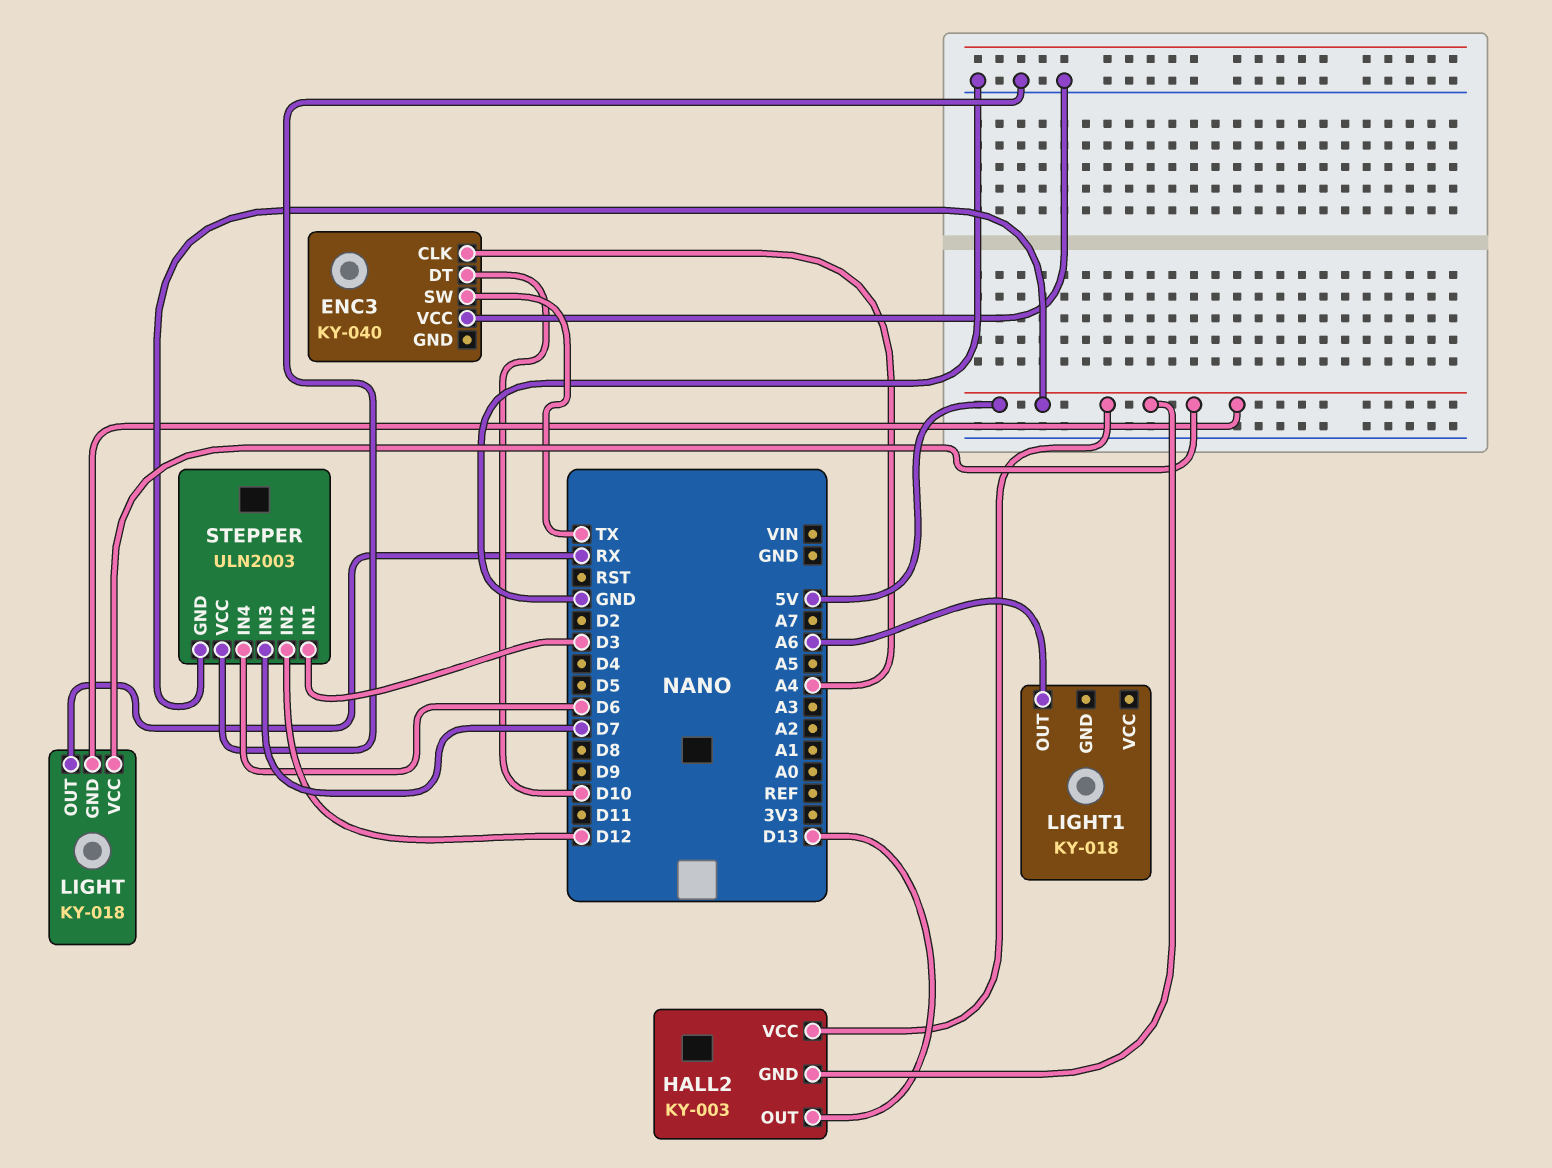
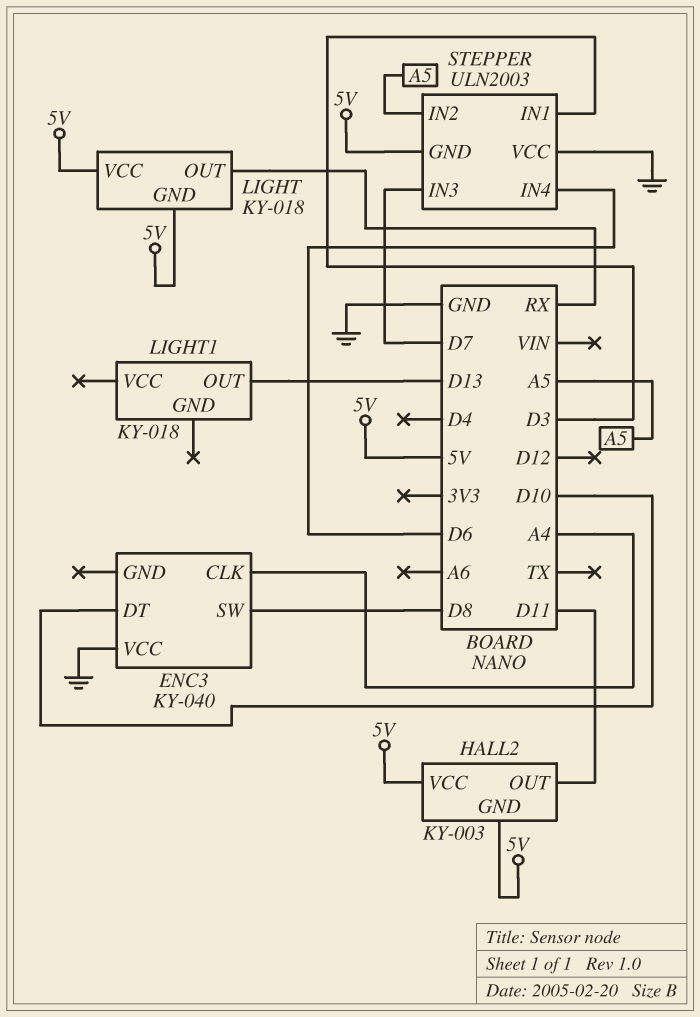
ENC3 pin SW: TX -> D8
HALL2 pin OUT: D13 -> D11
LIGHT1 pin OUT: A6 -> D13
STEPPER pin IN2: D12 -> A5

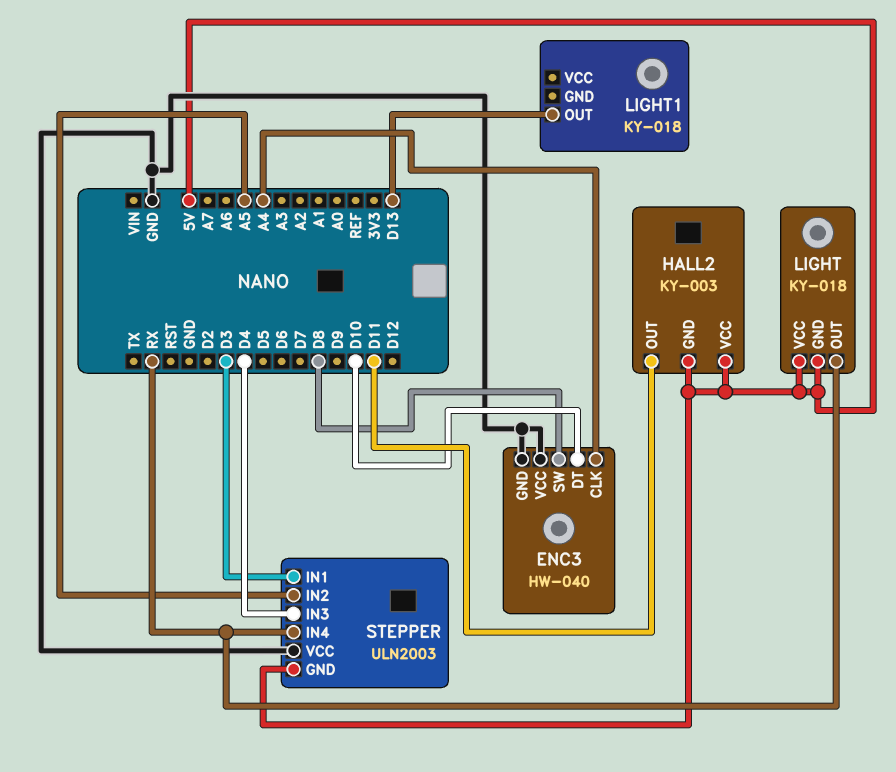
ENC3: KY-040 -> HW-040
ENC3 pin GND: none -> GND
STEPPER pin IN3: D7 -> D4
STEPPER pin IN4: D6 -> RX

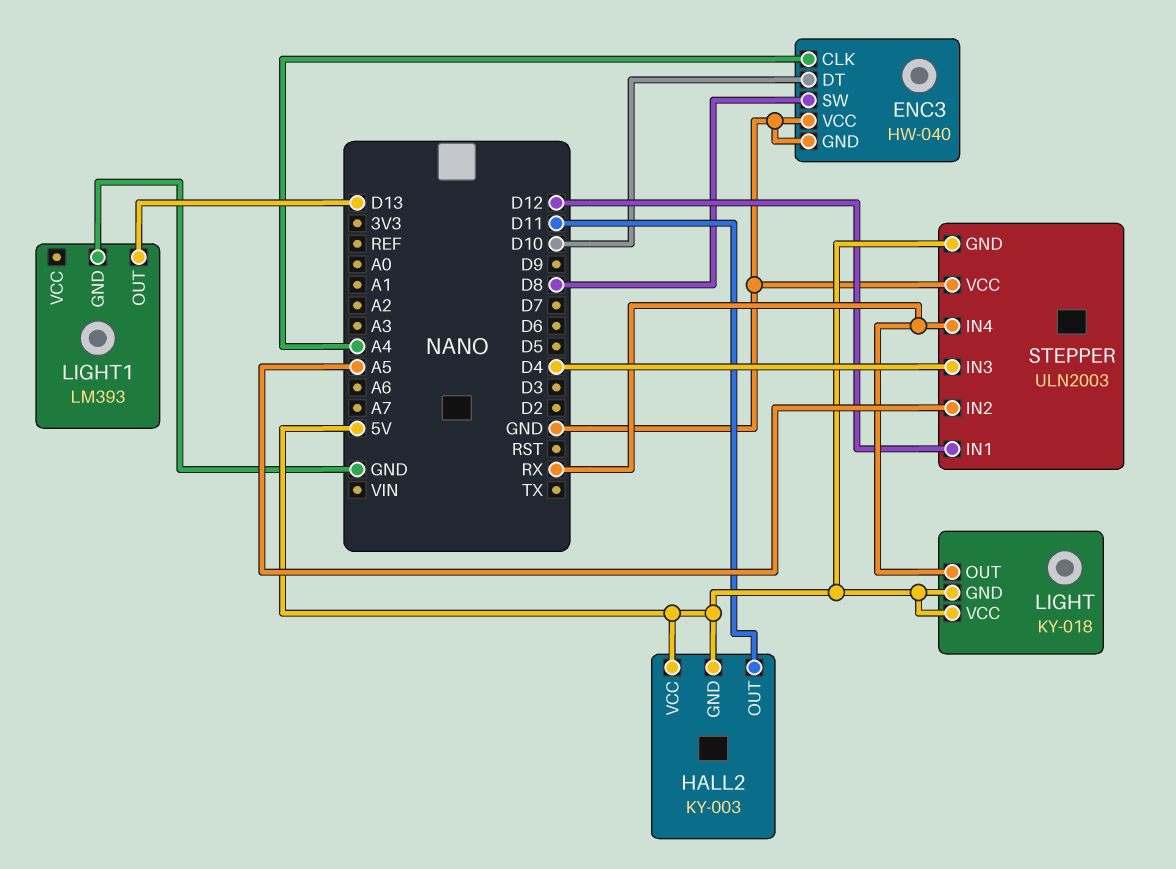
LIGHT1: KY-018 -> LM393
LIGHT1 pin GND: none -> GND
STEPPER pin IN1: D3 -> D12

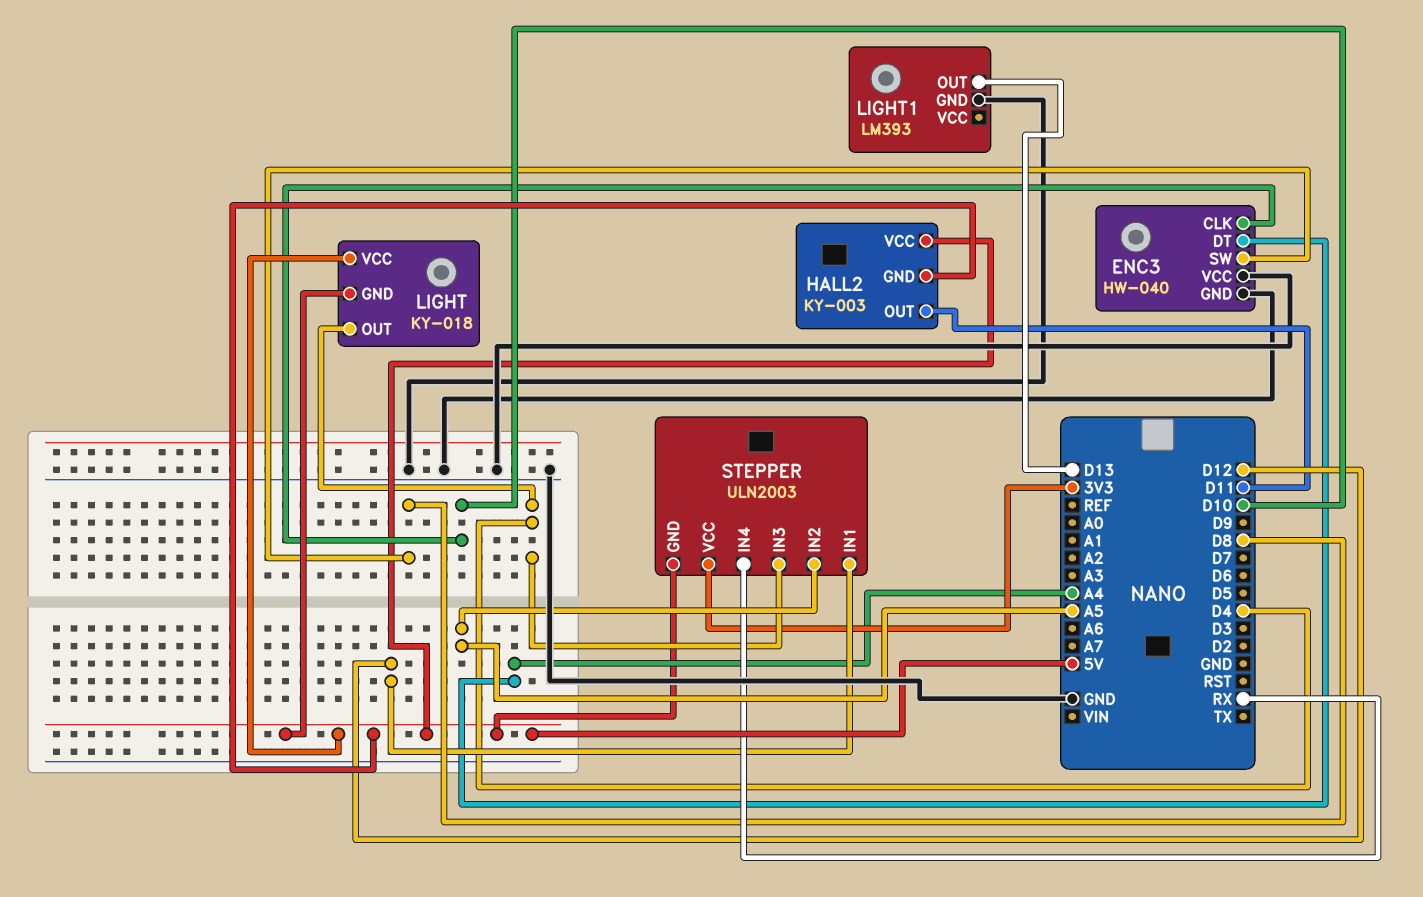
ENC3 pin CLK: A4 -> D10
ENC3 pin DT: D10 -> A4
LIGHT pin OUT: RX -> D4
STEPPER pin VCC: GND -> 3V3

